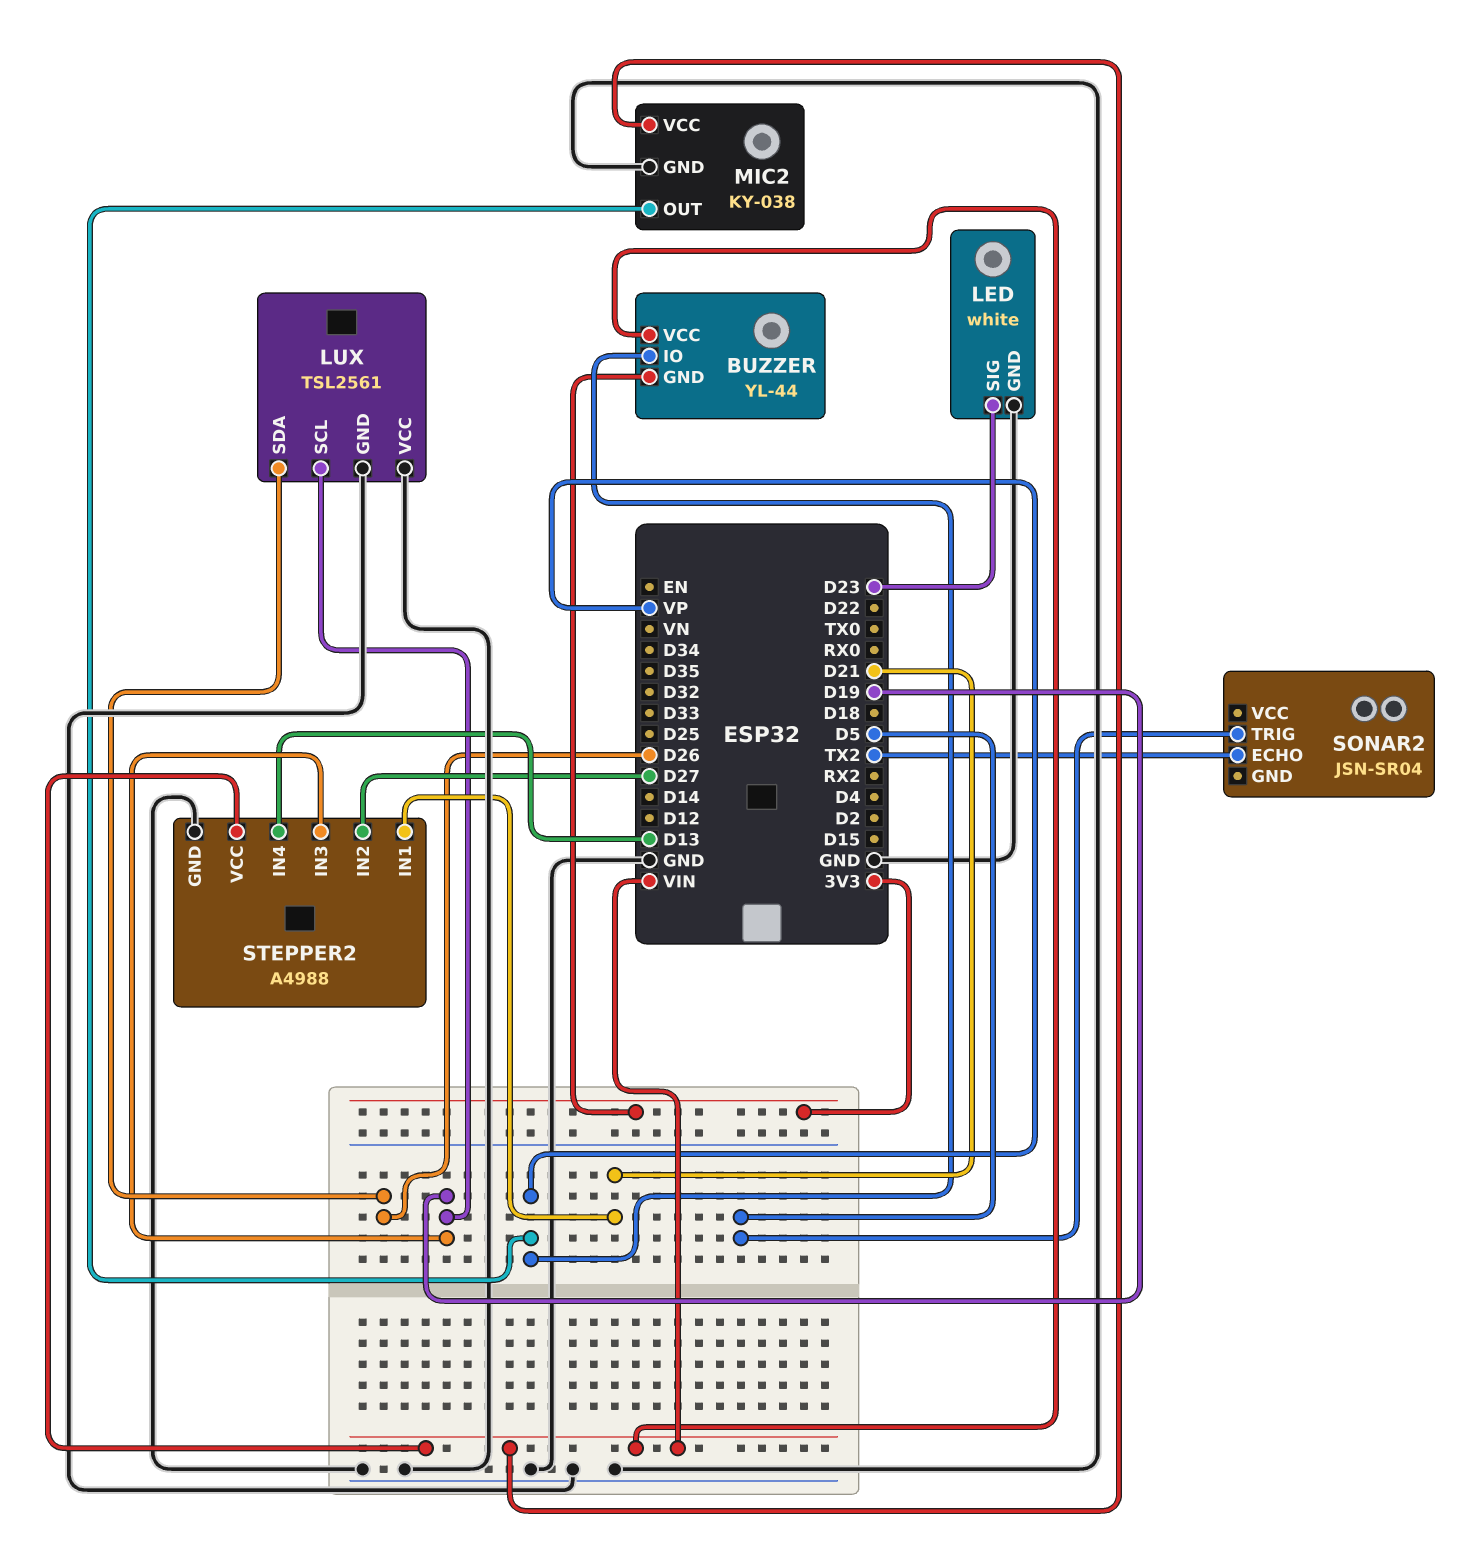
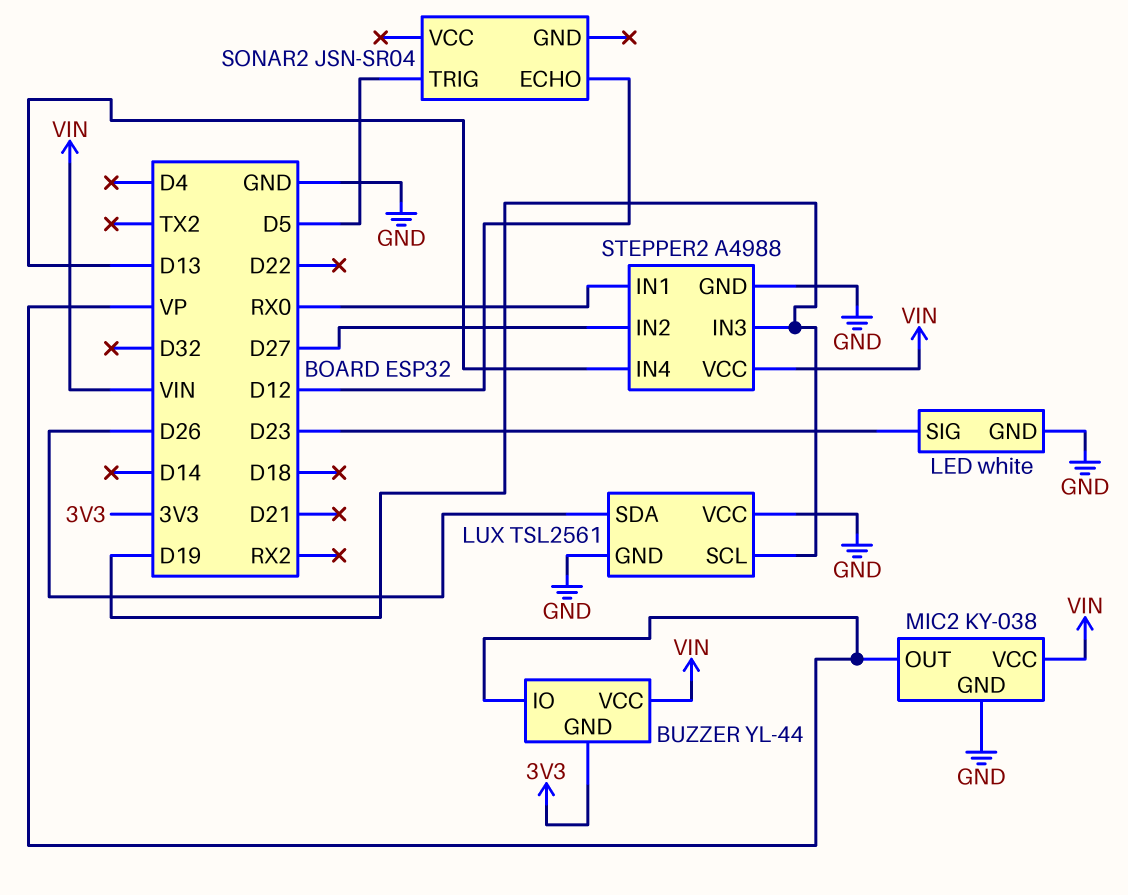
SONAR2 pin ECHO: TX2 -> D12
STEPPER2 pin IN1: D21 -> RX0

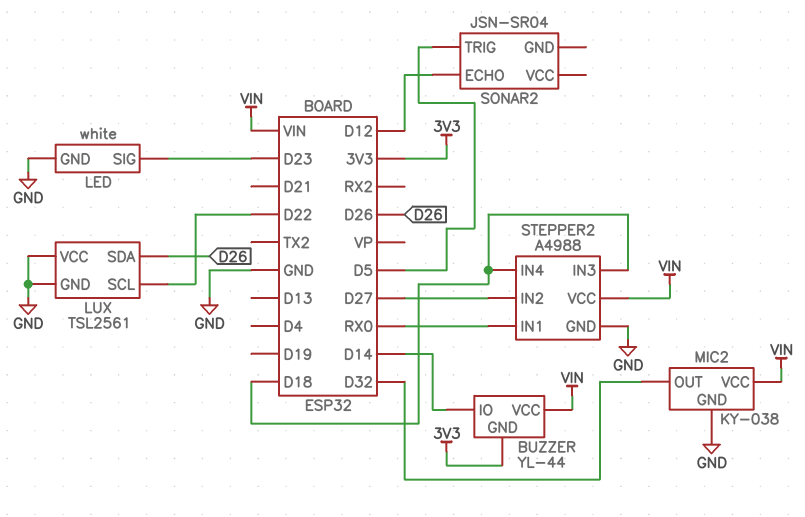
BUZZER pin IO: VP -> D14
LUX pin SCL: D19 -> D22
MIC2 pin OUT: VP -> D32
STEPPER2 pin IN3: D19 -> D18
STEPPER2 pin IN4: D13 -> D18

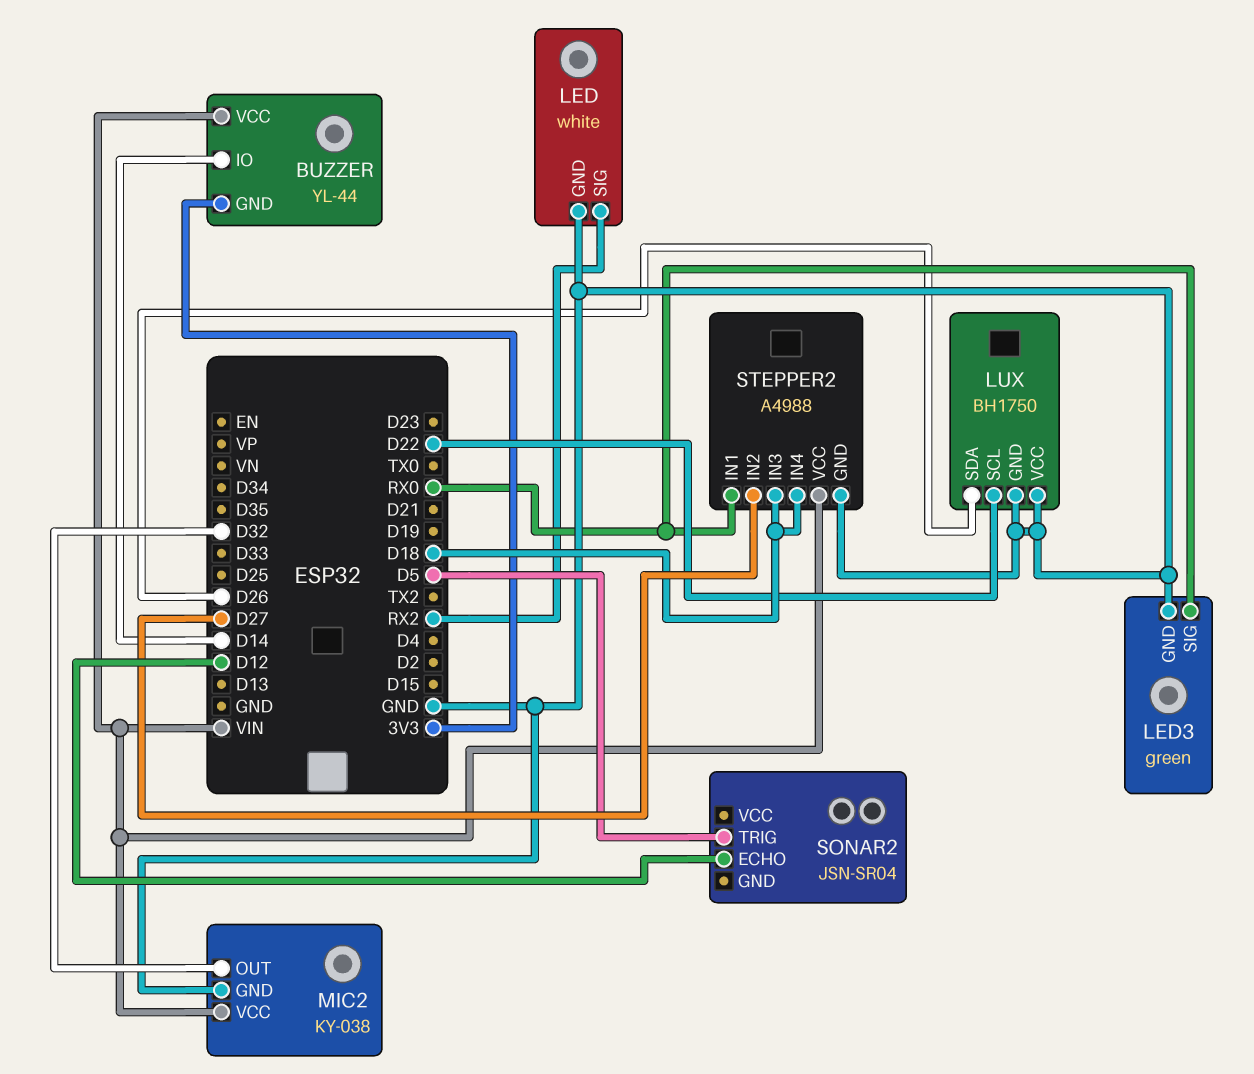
LED pin SIG: D23 -> RX2
LED3: none -> green
LED3 pin GND: none -> GND
LED3 pin SIG: none -> RX0
LUX: TSL2561 -> BH1750

